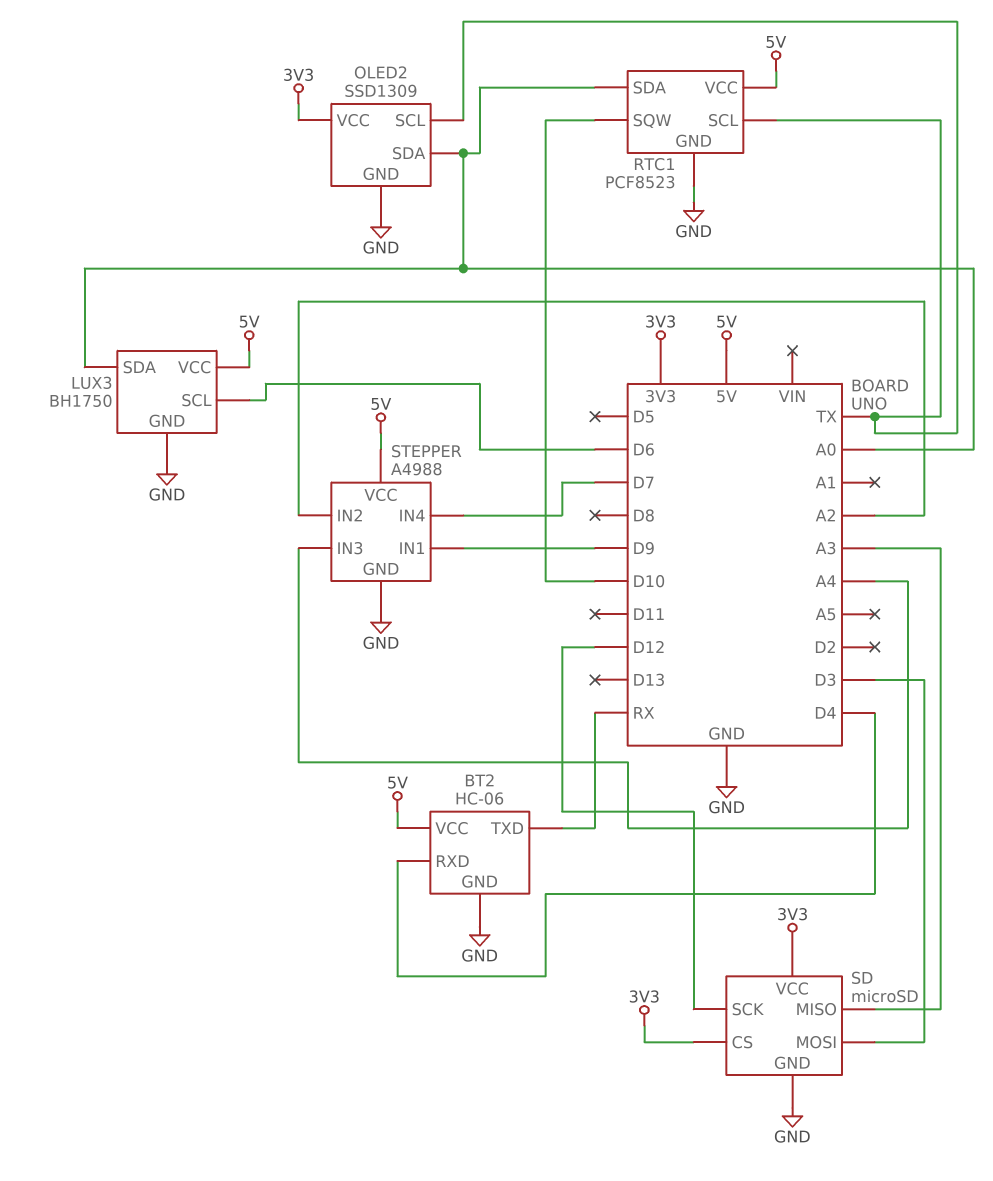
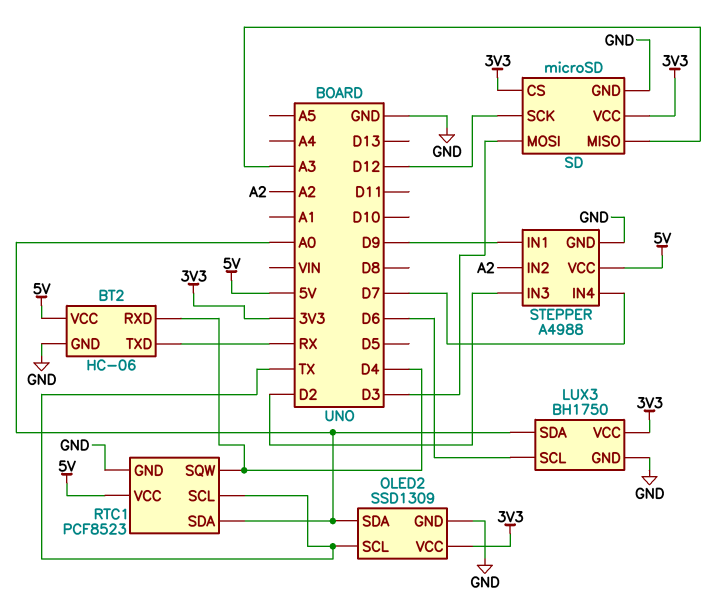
LUX3 pin VCC: 5V -> 3V3
RTC1 pin SQW: D10 -> D4
STEPPER pin IN3: A4 -> D2

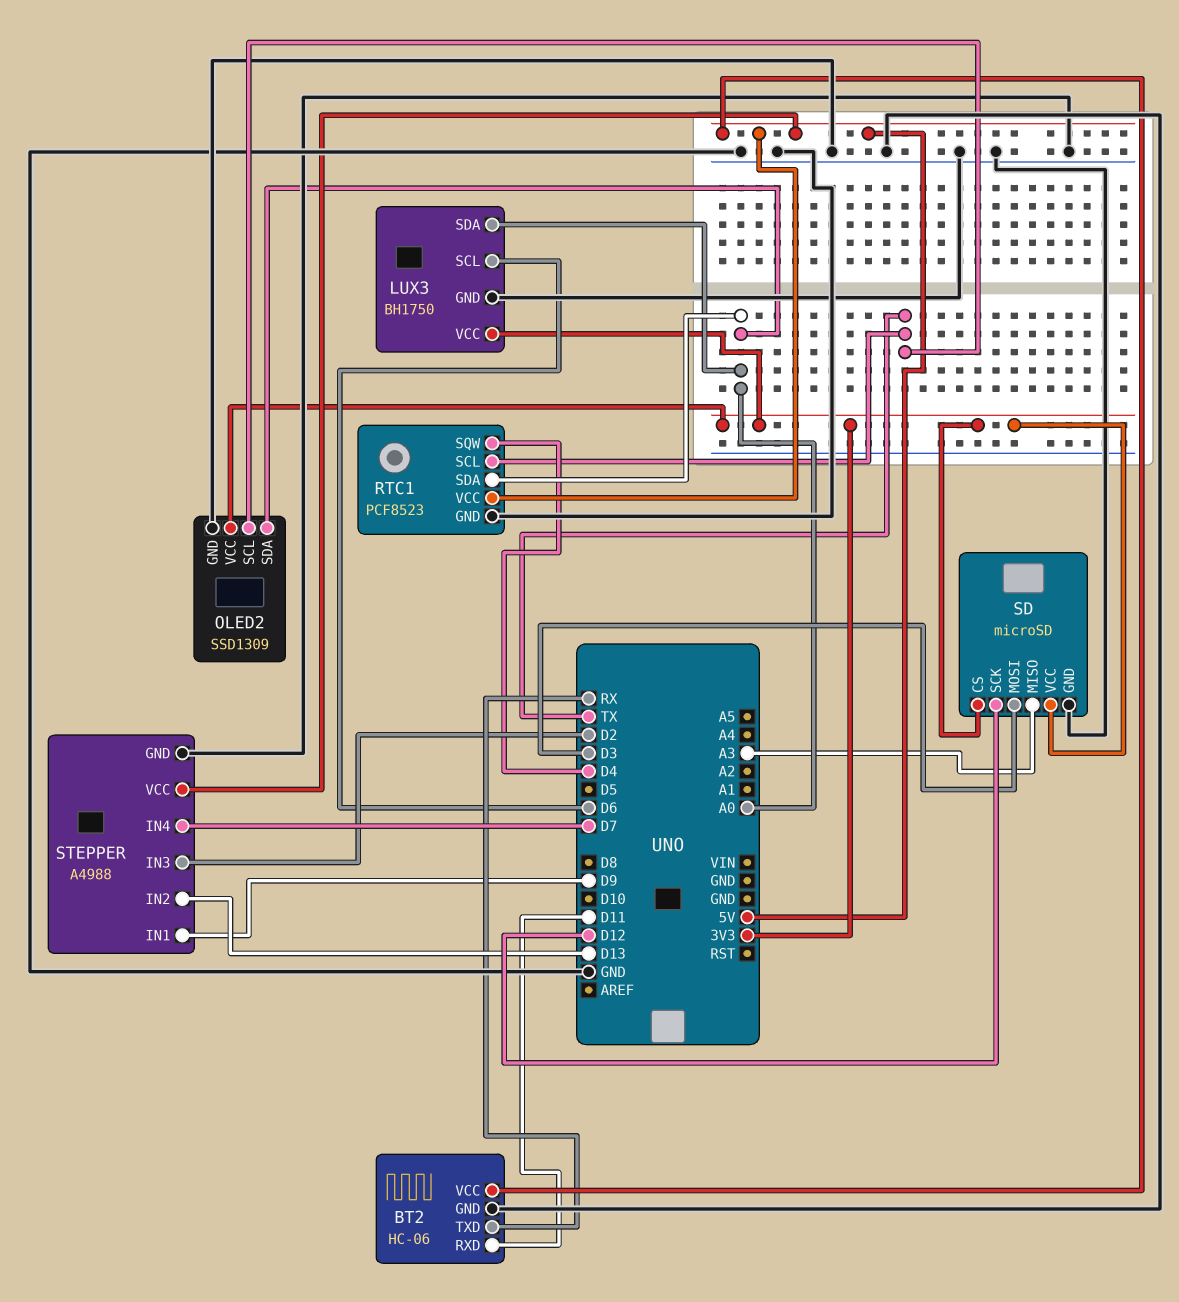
BT2 pin RXD: D4 -> D11
STEPPER pin IN2: A2 -> D13

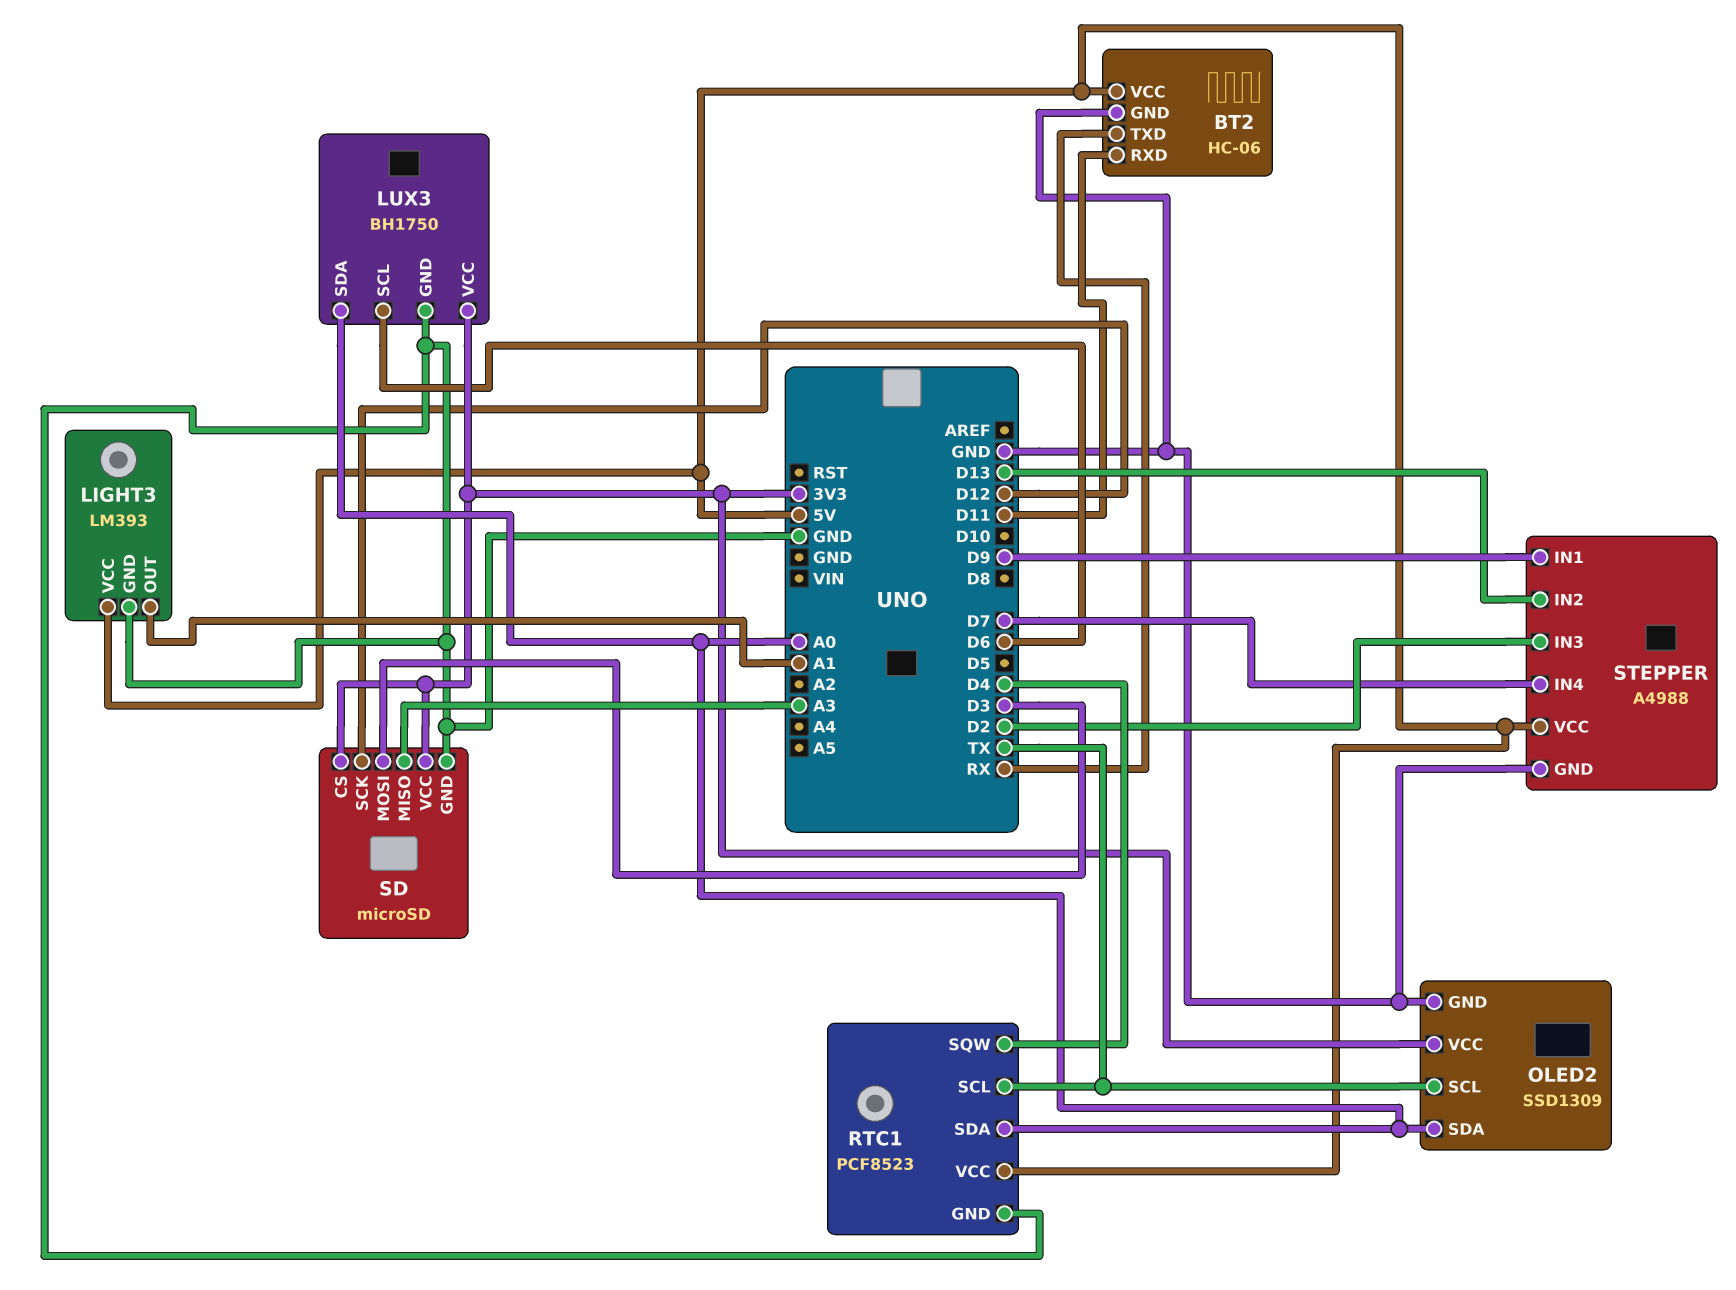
LIGHT3: none -> LM393
LIGHT3 pin GND: none -> GND
LIGHT3 pin OUT: none -> A1
LIGHT3 pin VCC: none -> 5V

